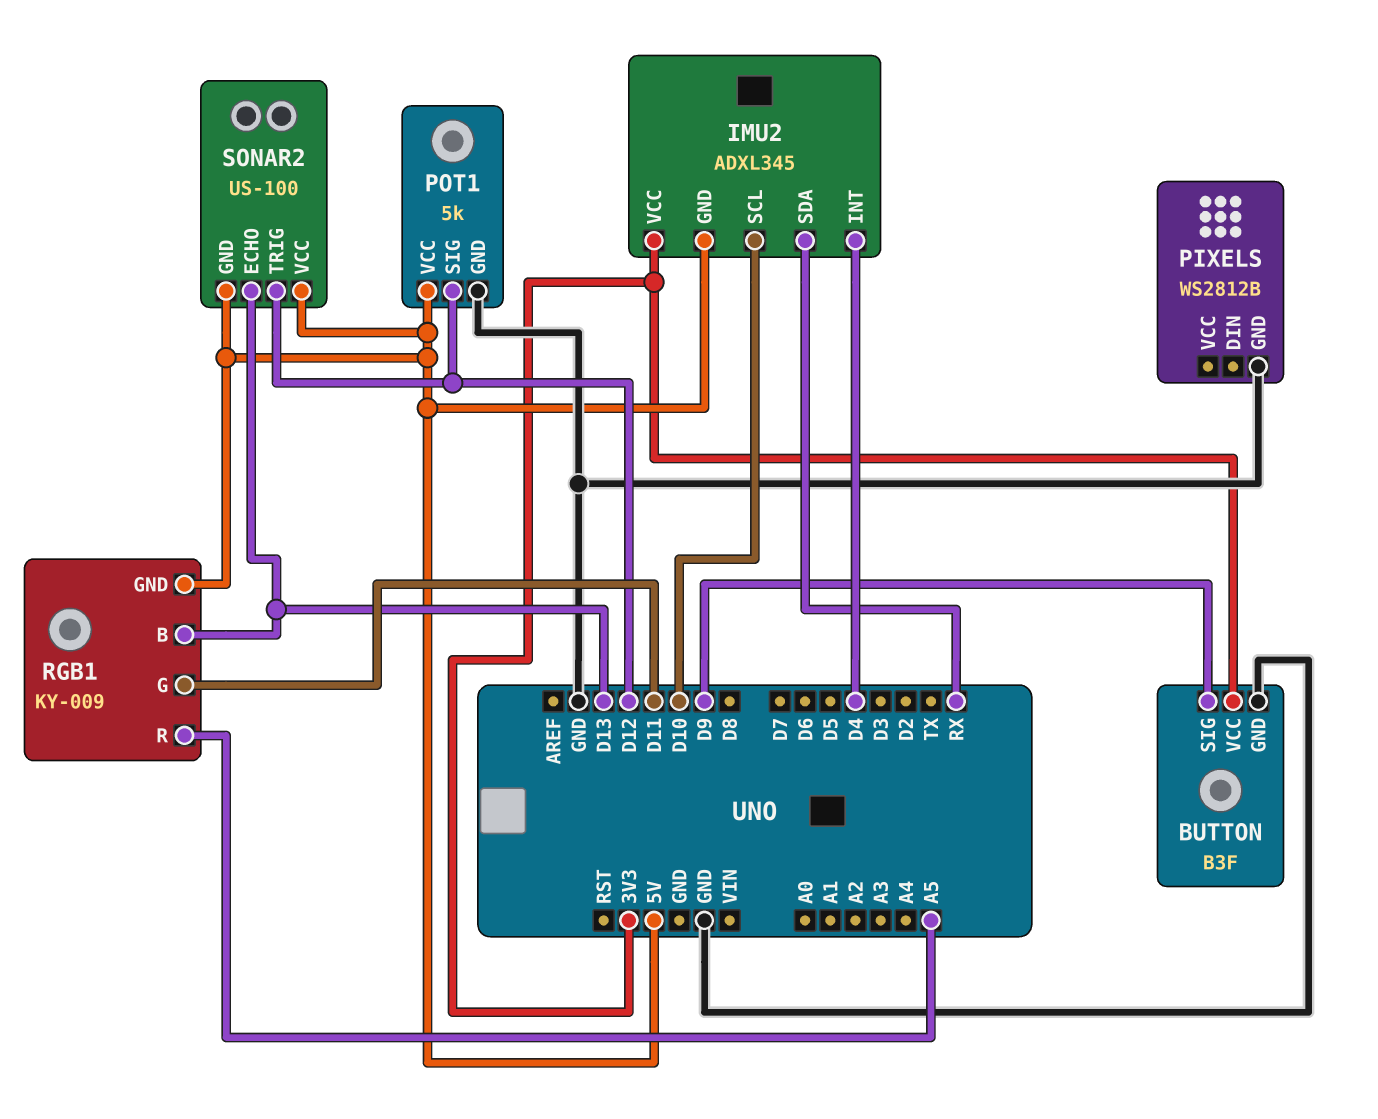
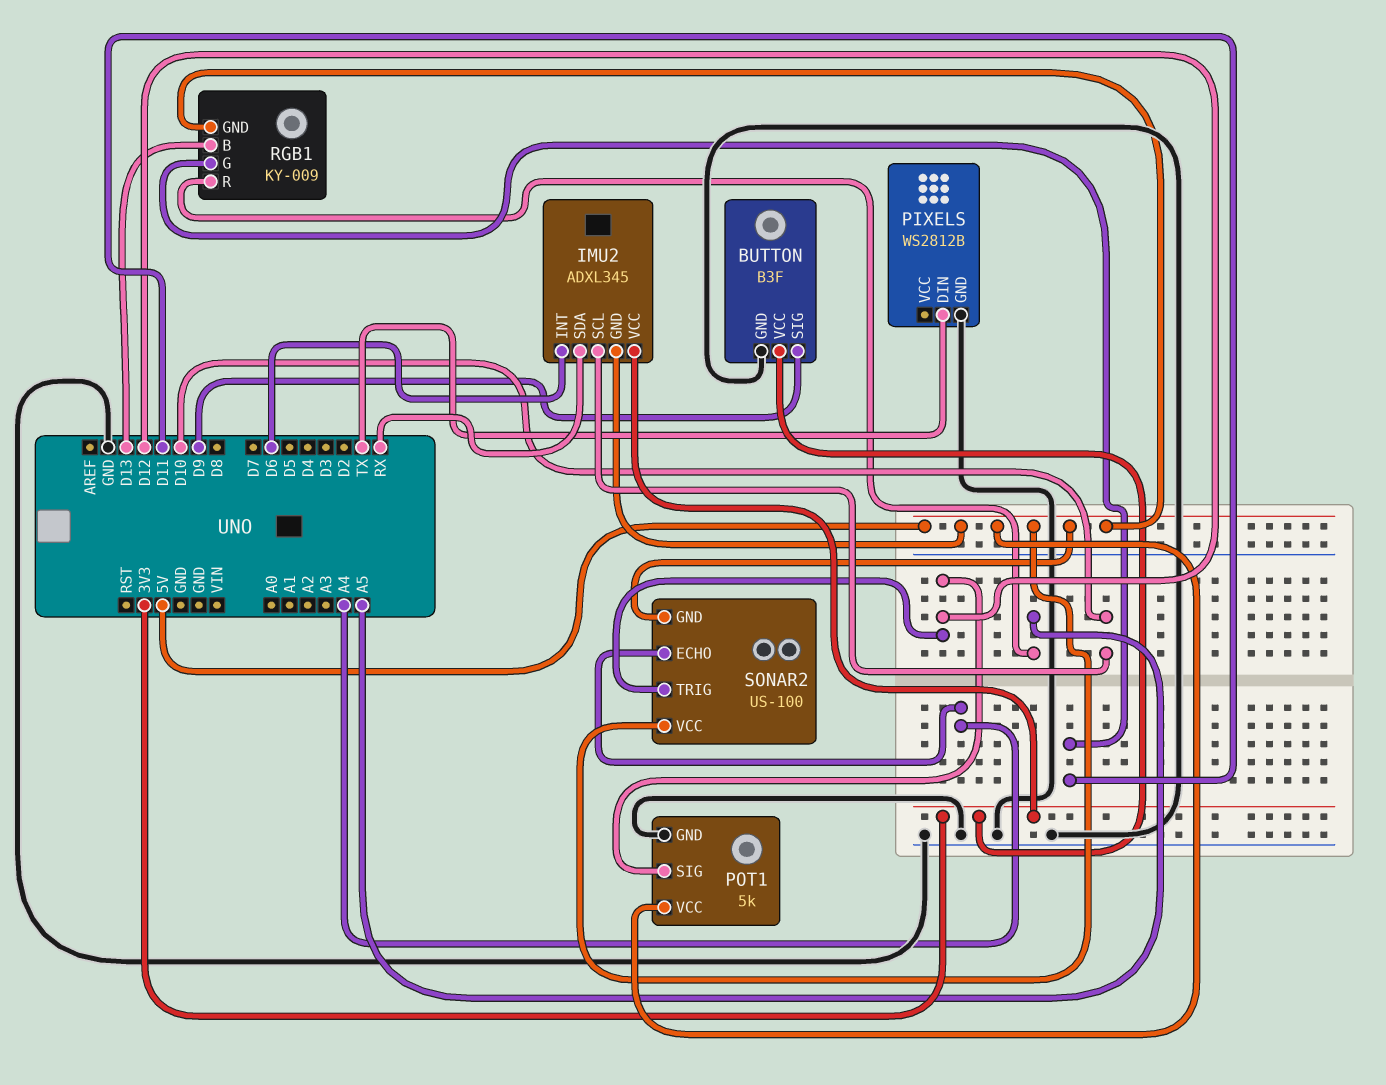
IMU2 pin INT: D4 -> D6
PIXELS pin DIN: none -> TX
SONAR2 pin ECHO: D13 -> A4

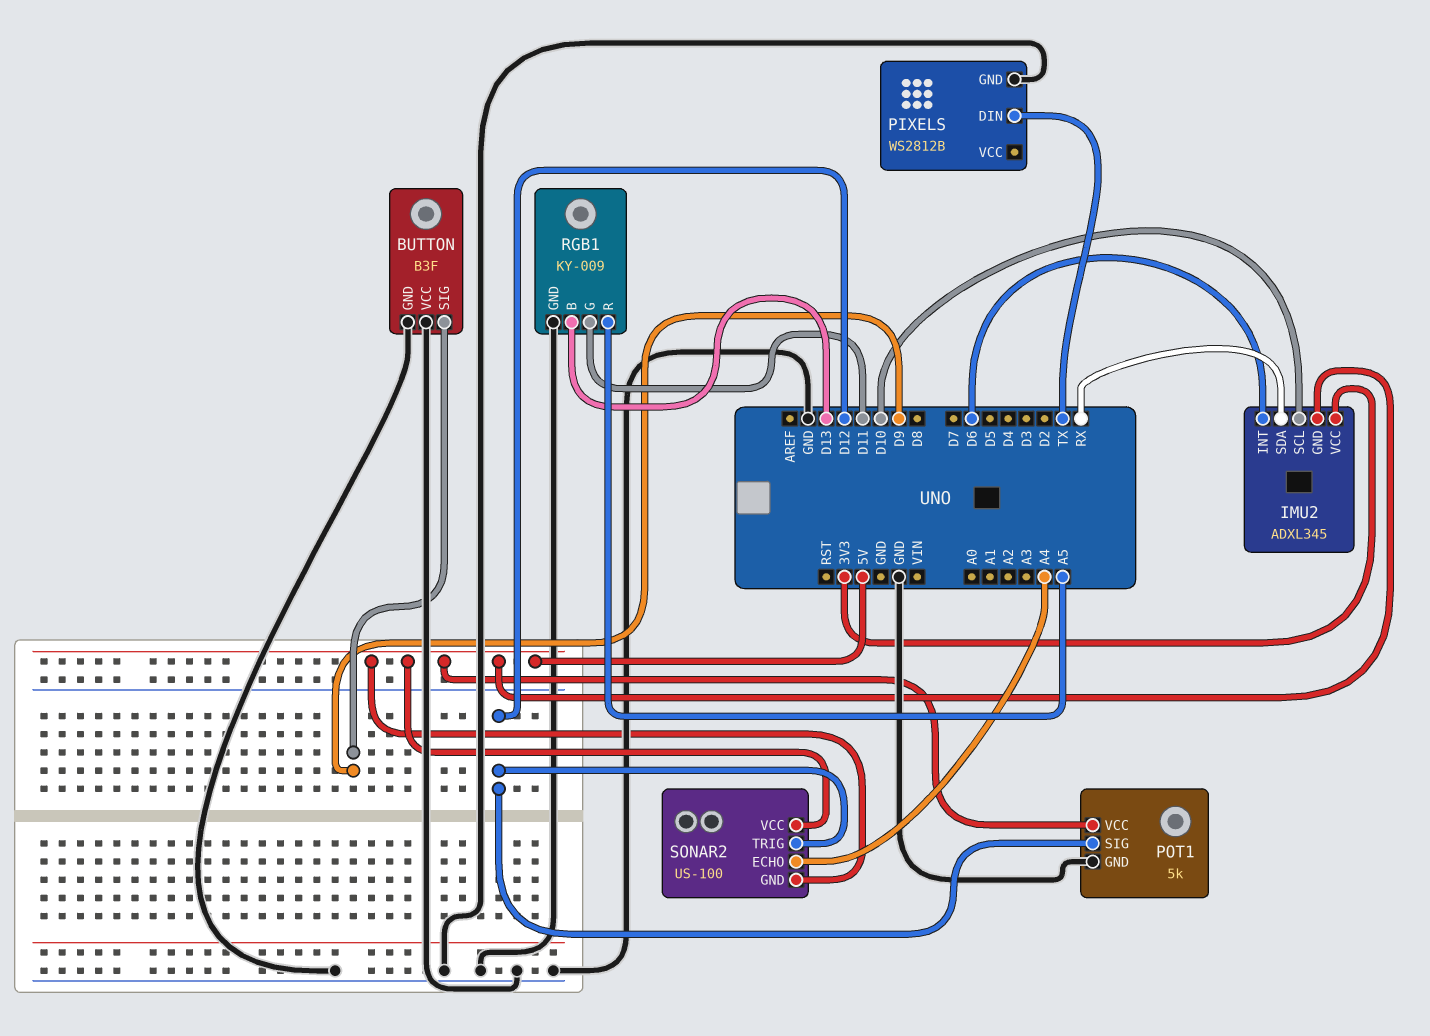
BUTTON pin VCC: 3V3 -> GND
RGB1 pin GND: 5V -> GND

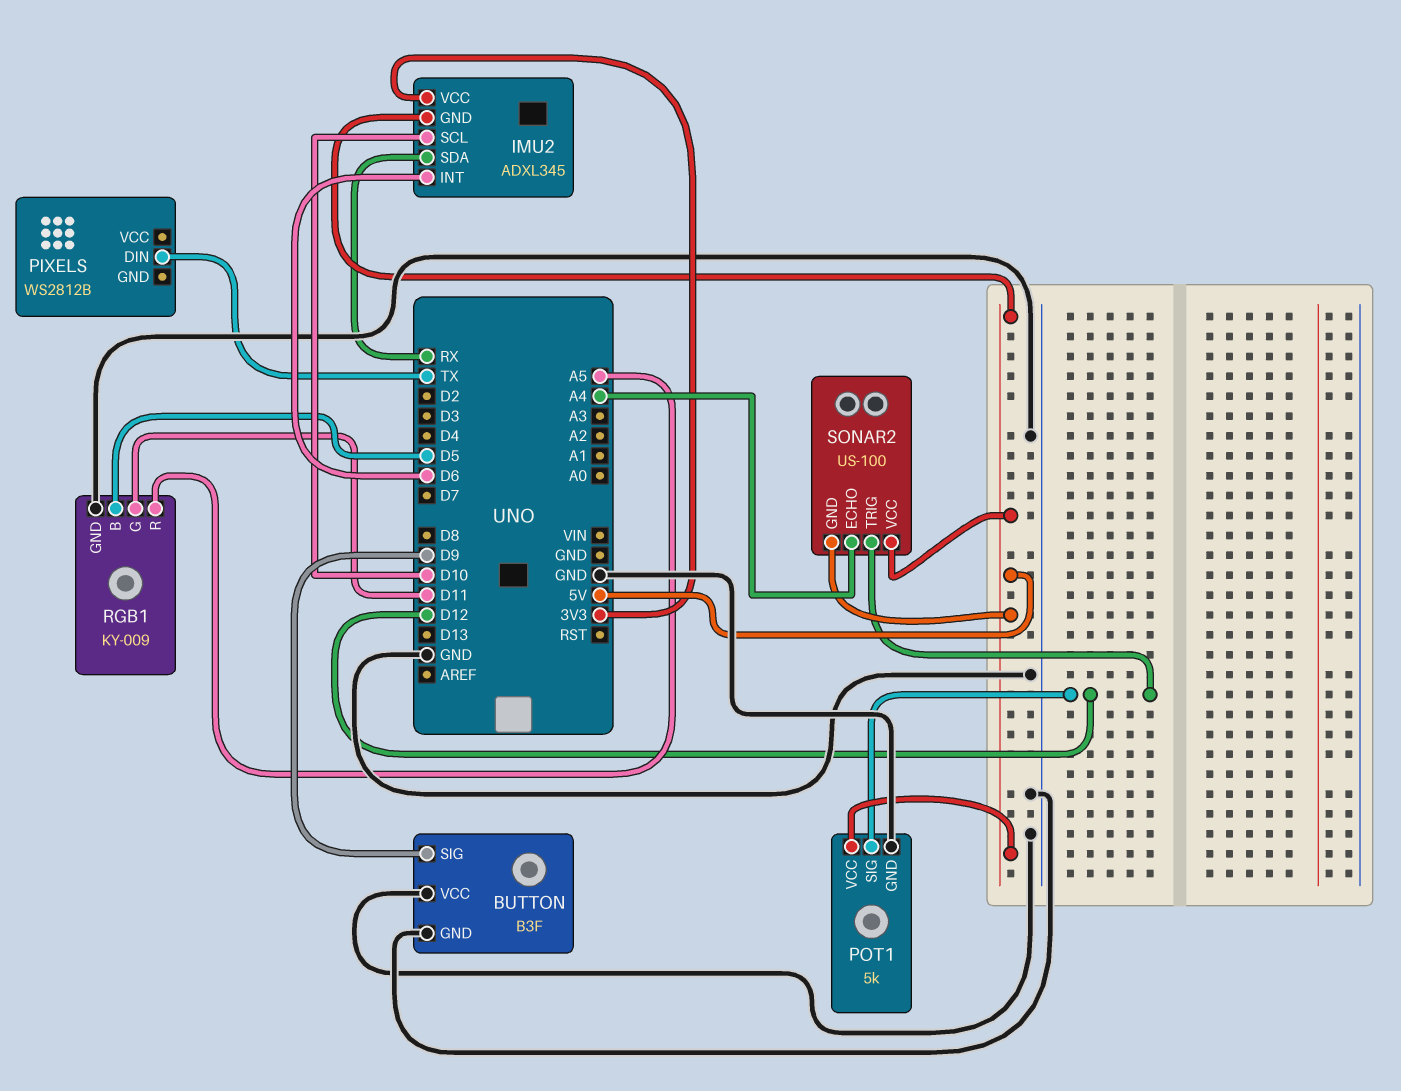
PIXELS pin GND: GND -> none
RGB1 pin B: D13 -> D5

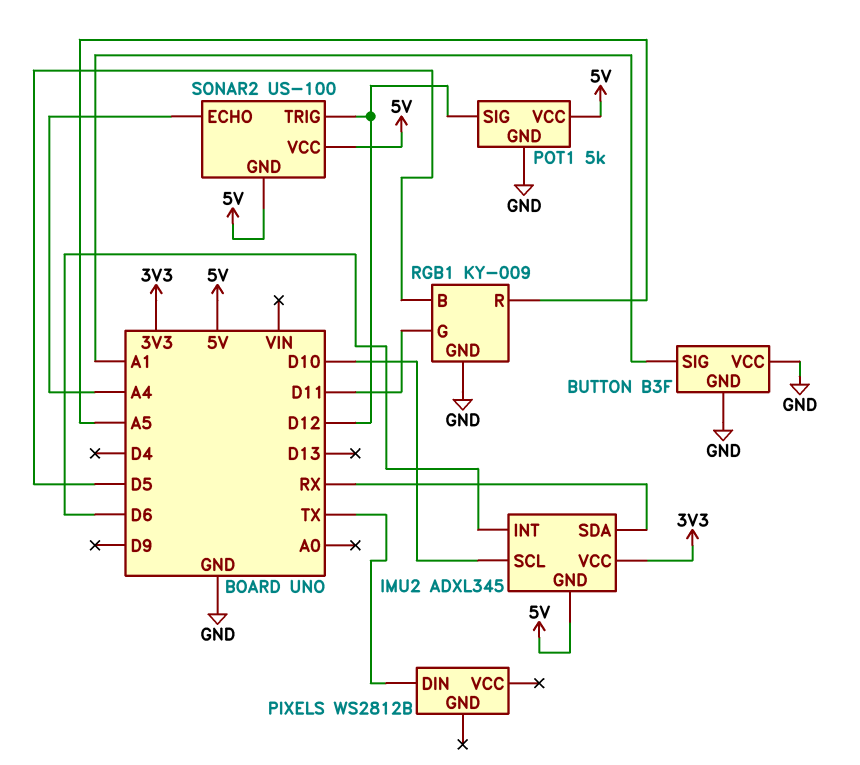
BUTTON pin SIG: D9 -> A1

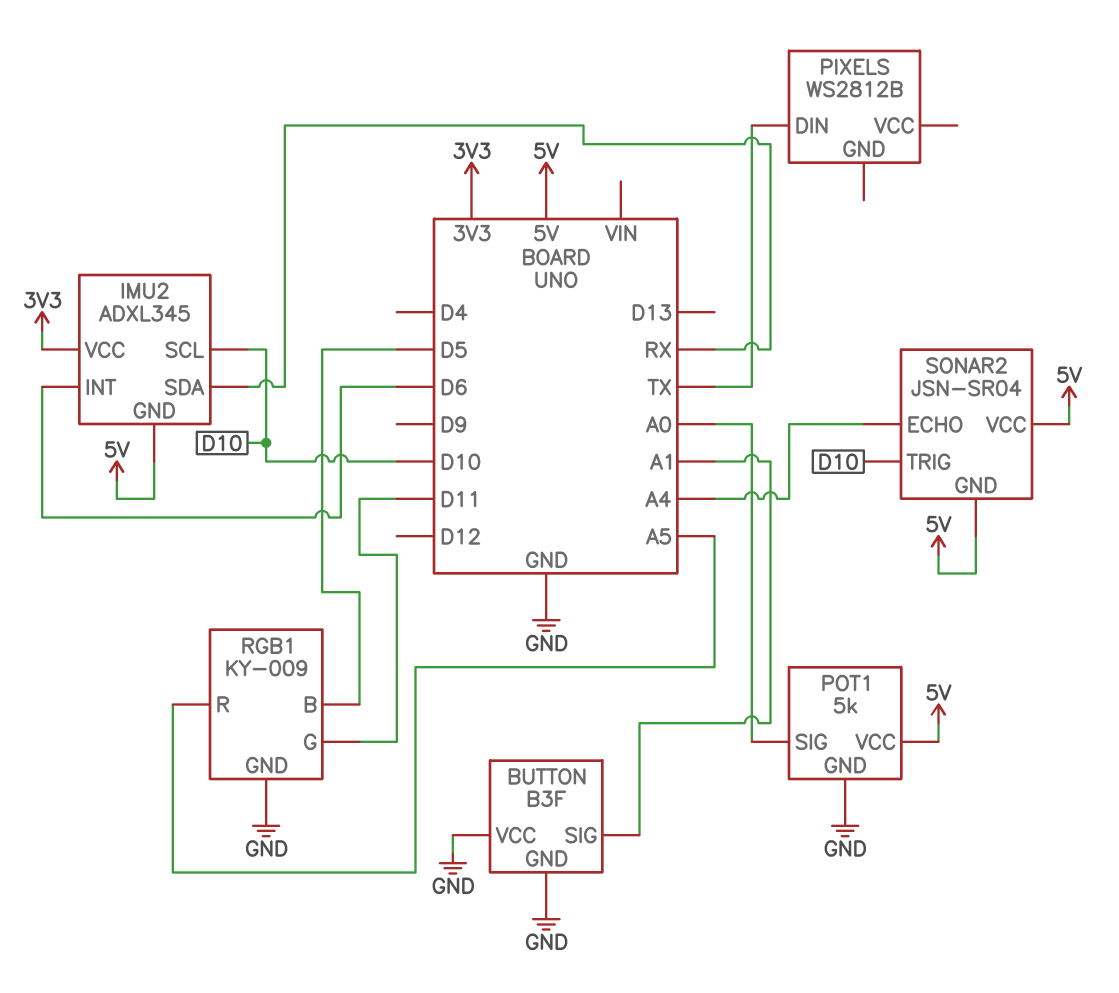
POT1 pin SIG: D12 -> A0
SONAR2: US-100 -> JSN-SR04
SONAR2 pin TRIG: D12 -> D10

